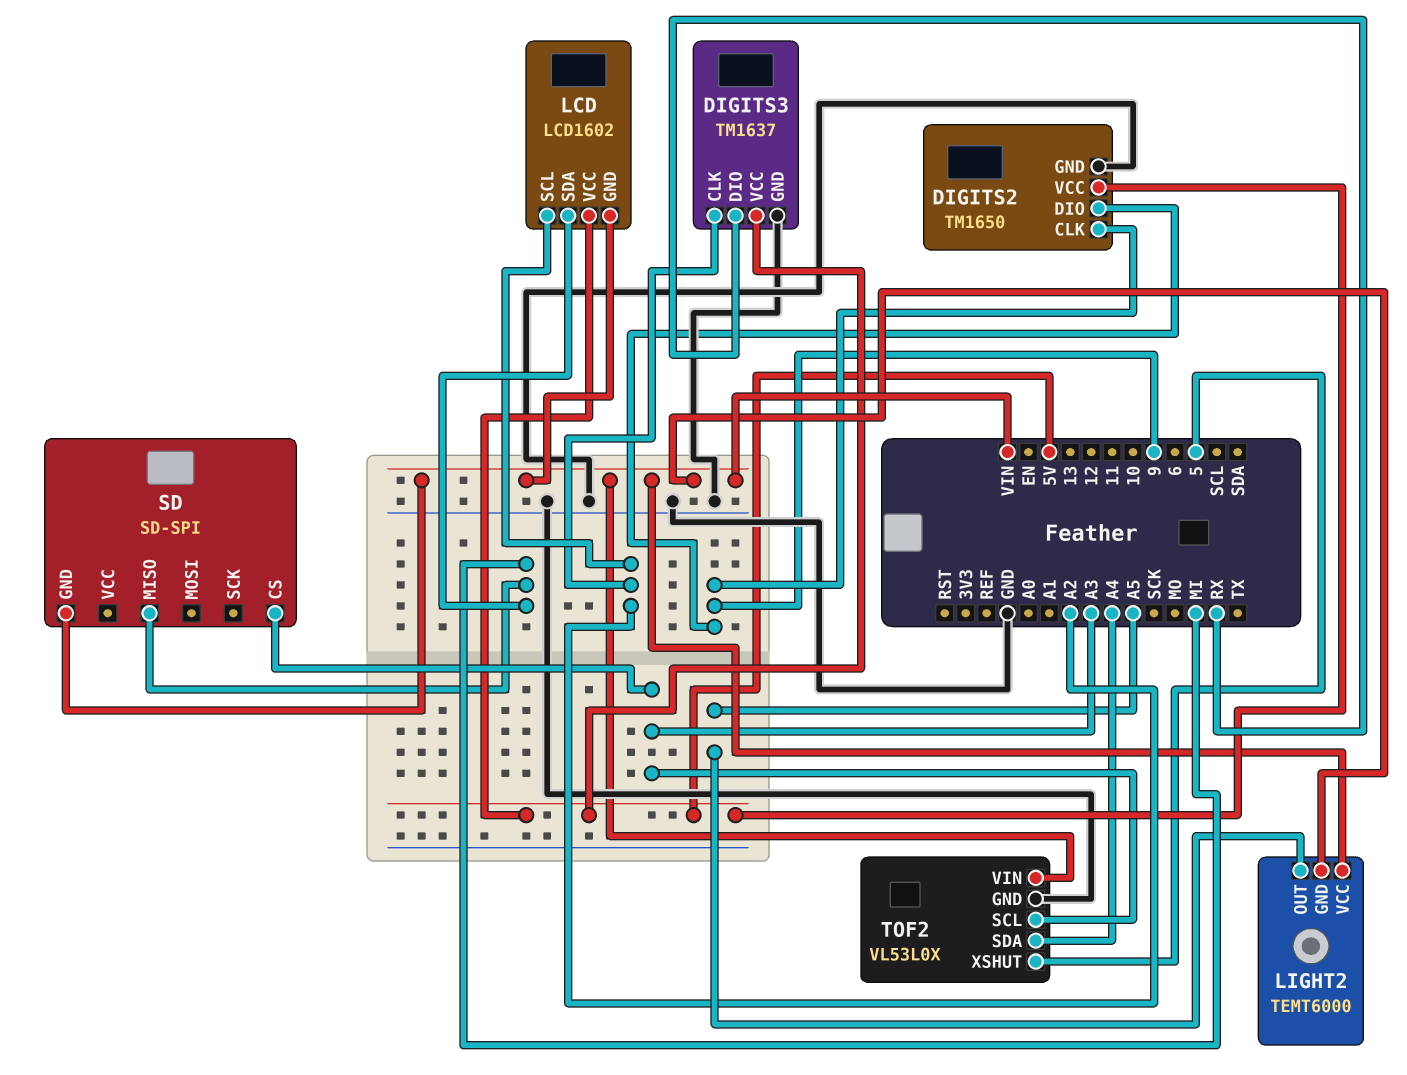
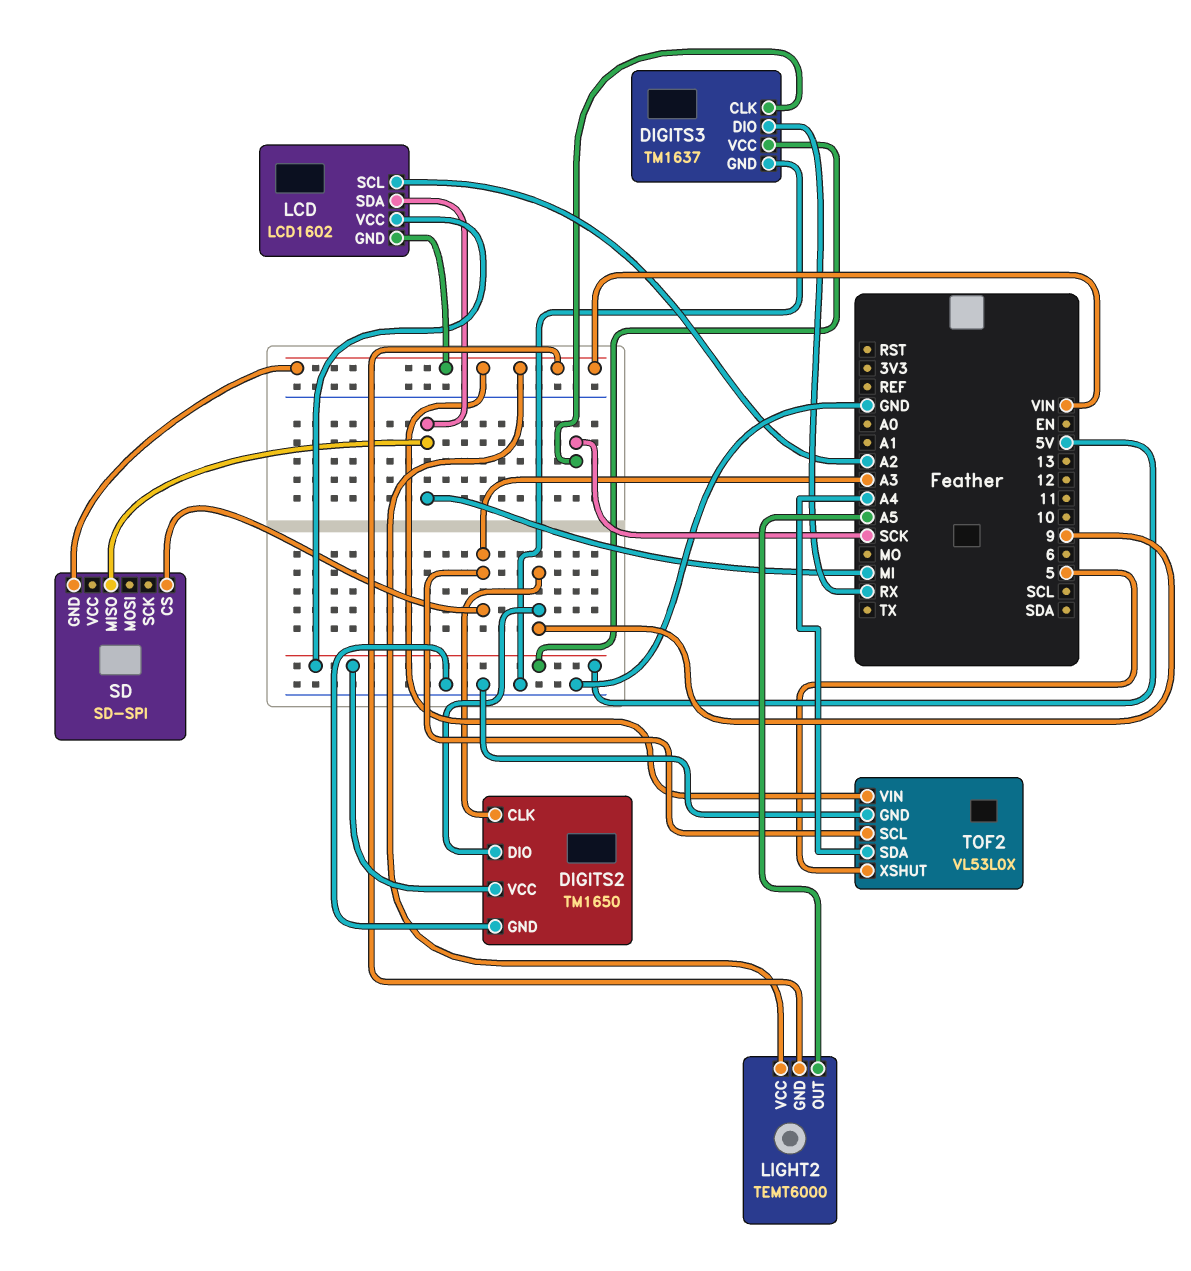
DIGITS3 pin CLK: A2 -> SCK

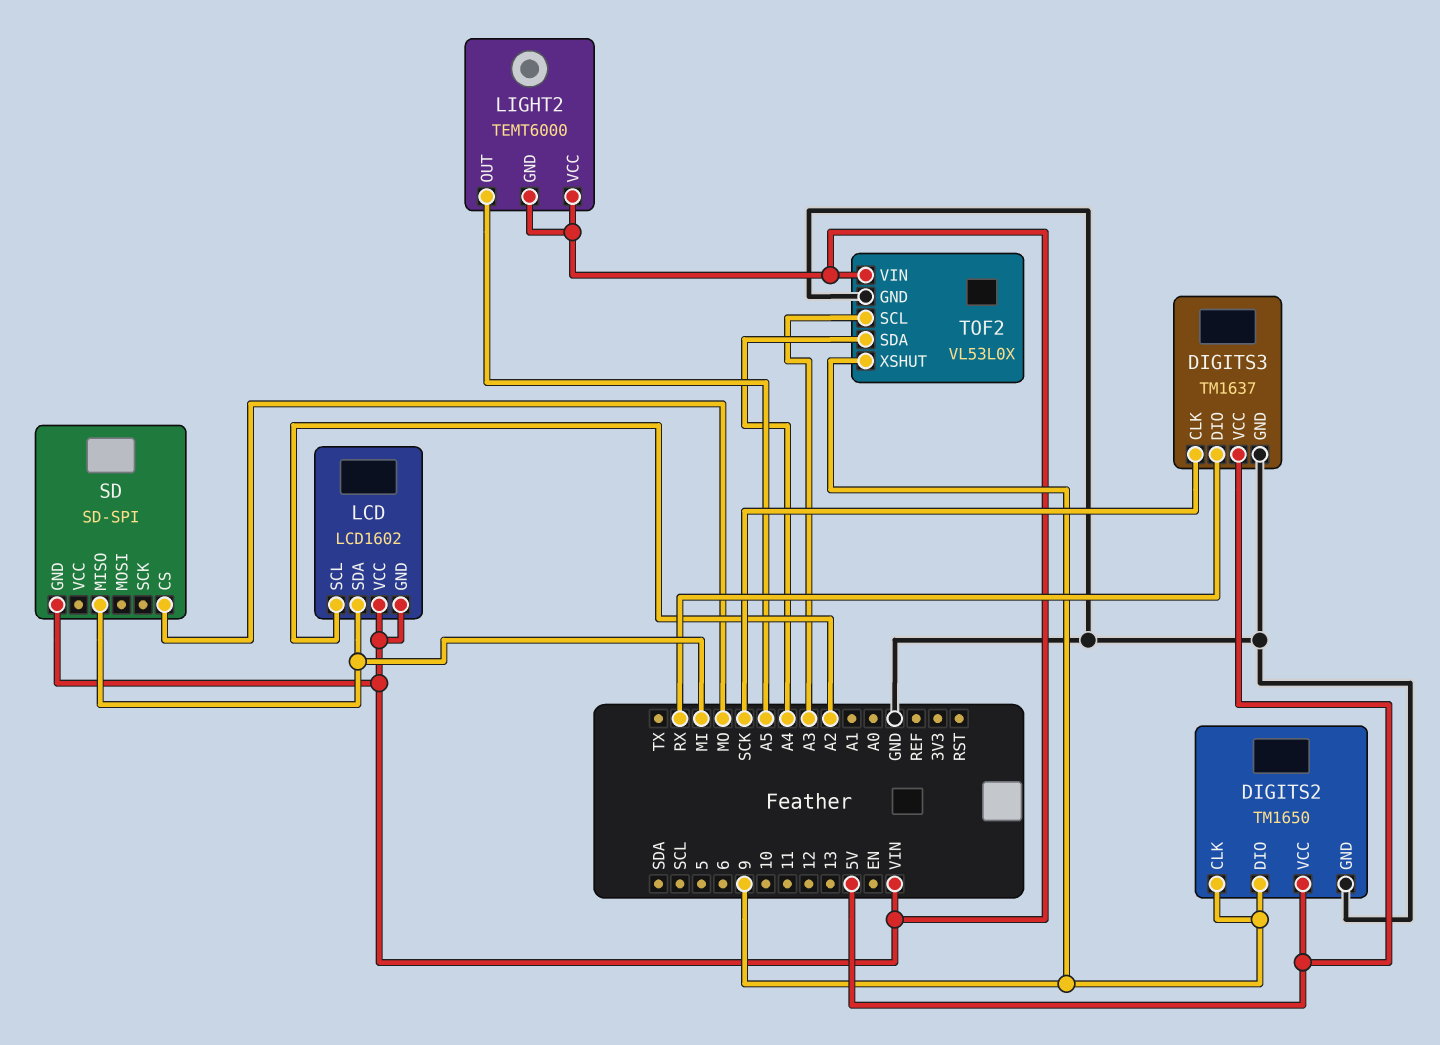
LCD pin VCC: 5V -> VIN
SD pin CS: A3 -> MO
TOF2 pin XSHUT: 5 -> 9

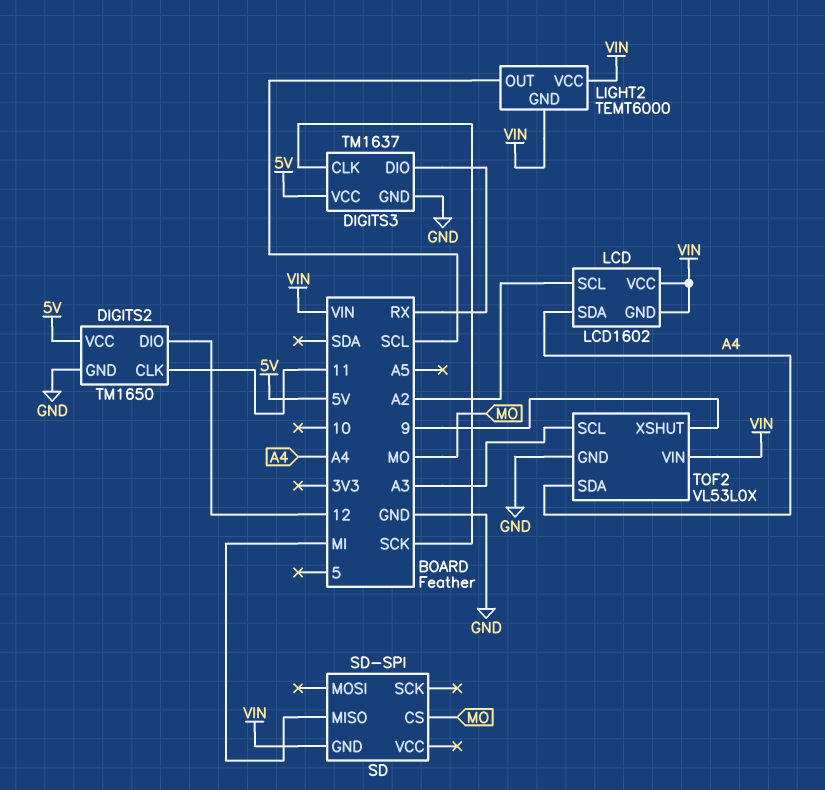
DIGITS2 pin CLK: 9 -> 11
DIGITS2 pin DIO: 9 -> 12
LCD pin SDA: MI -> A4
LIGHT2 pin OUT: A5 -> SCL

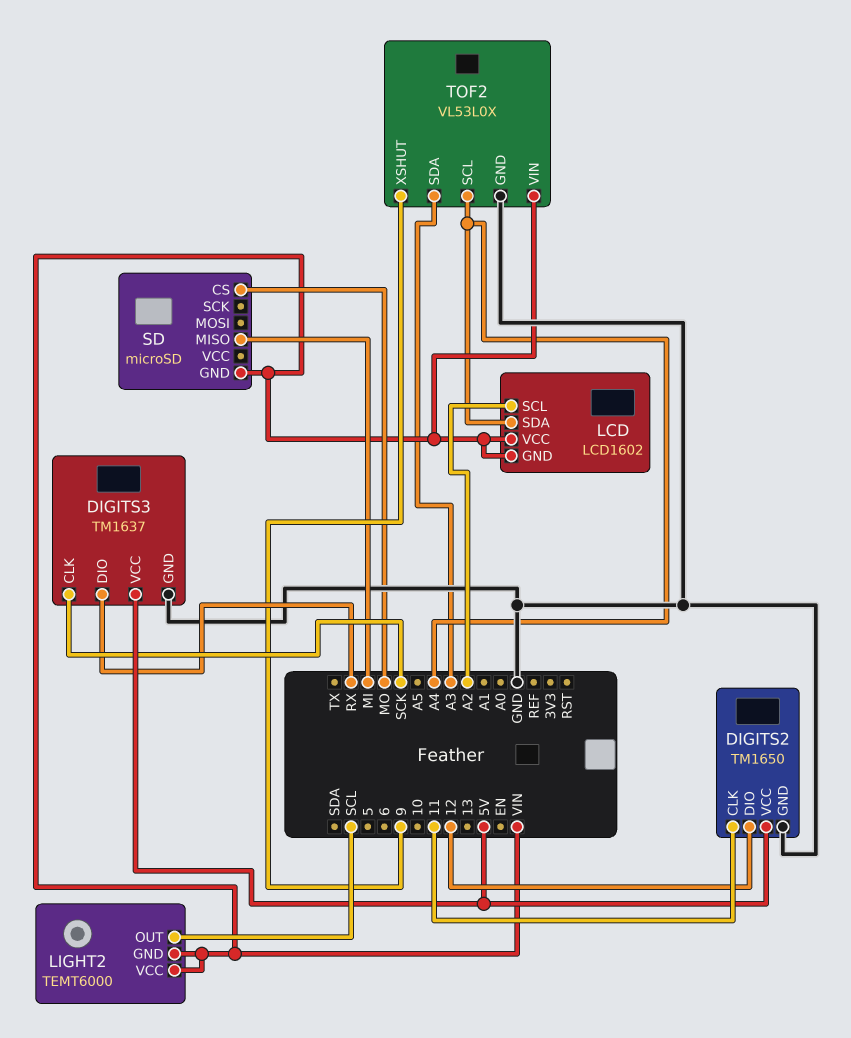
SD: SD-SPI -> microSD
TOF2 pin SCL: A3 -> A4
TOF2 pin SDA: A4 -> A3

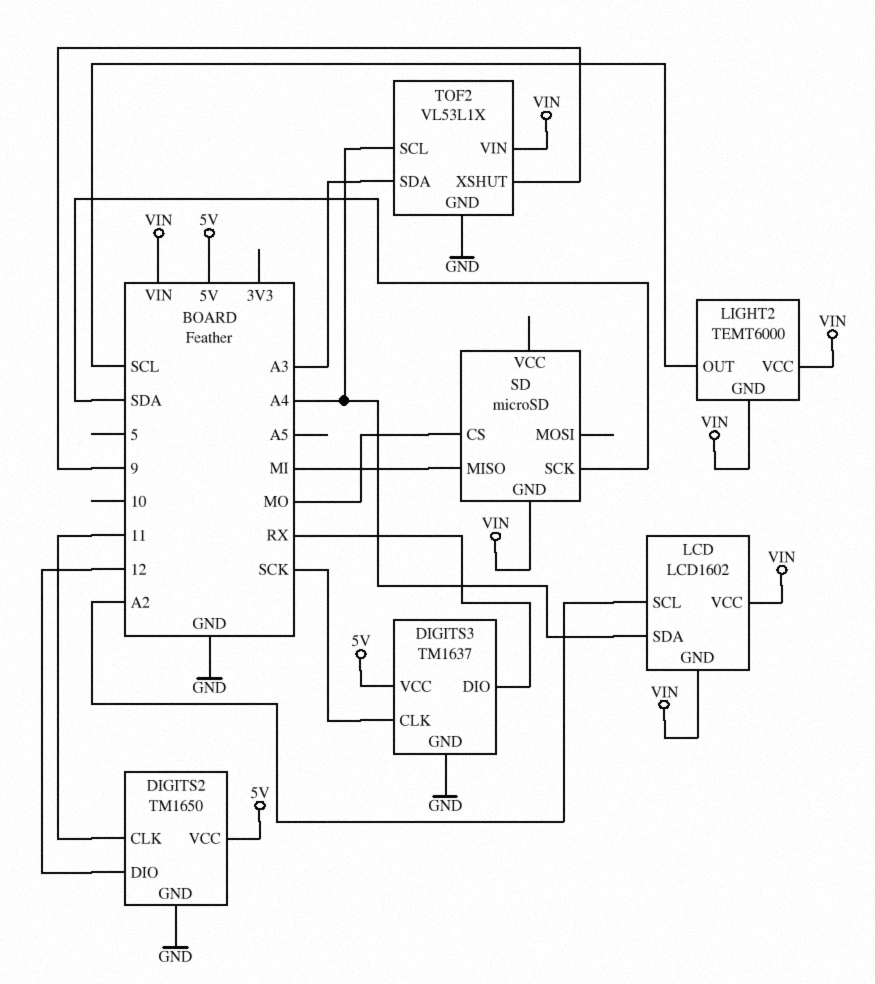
SD pin SCK: none -> SDA
TOF2: VL53L0X -> VL53L1X

